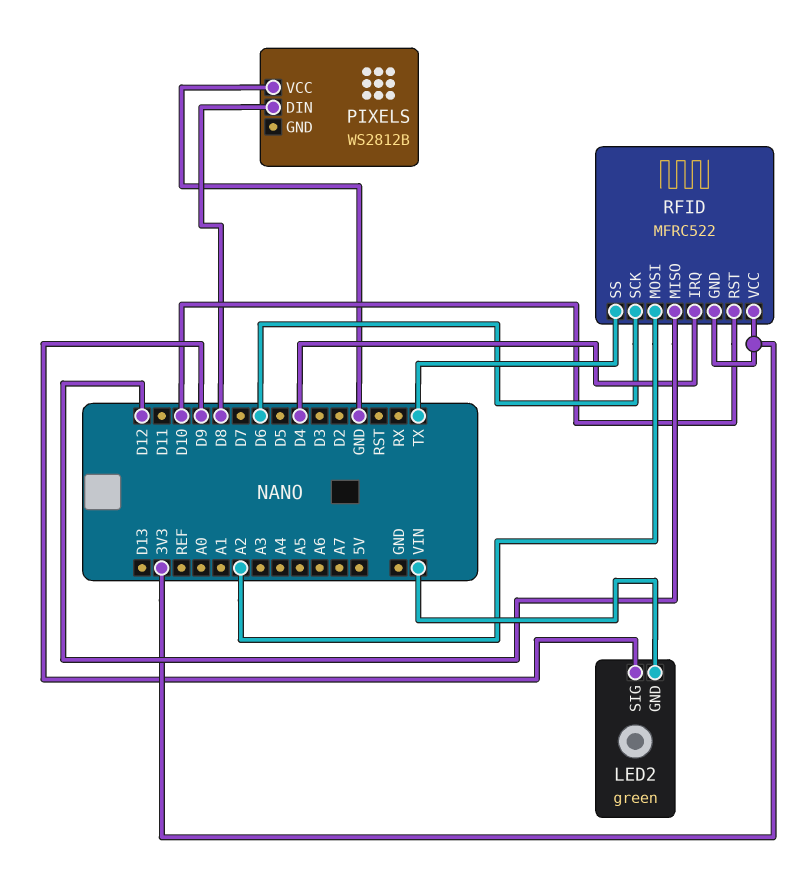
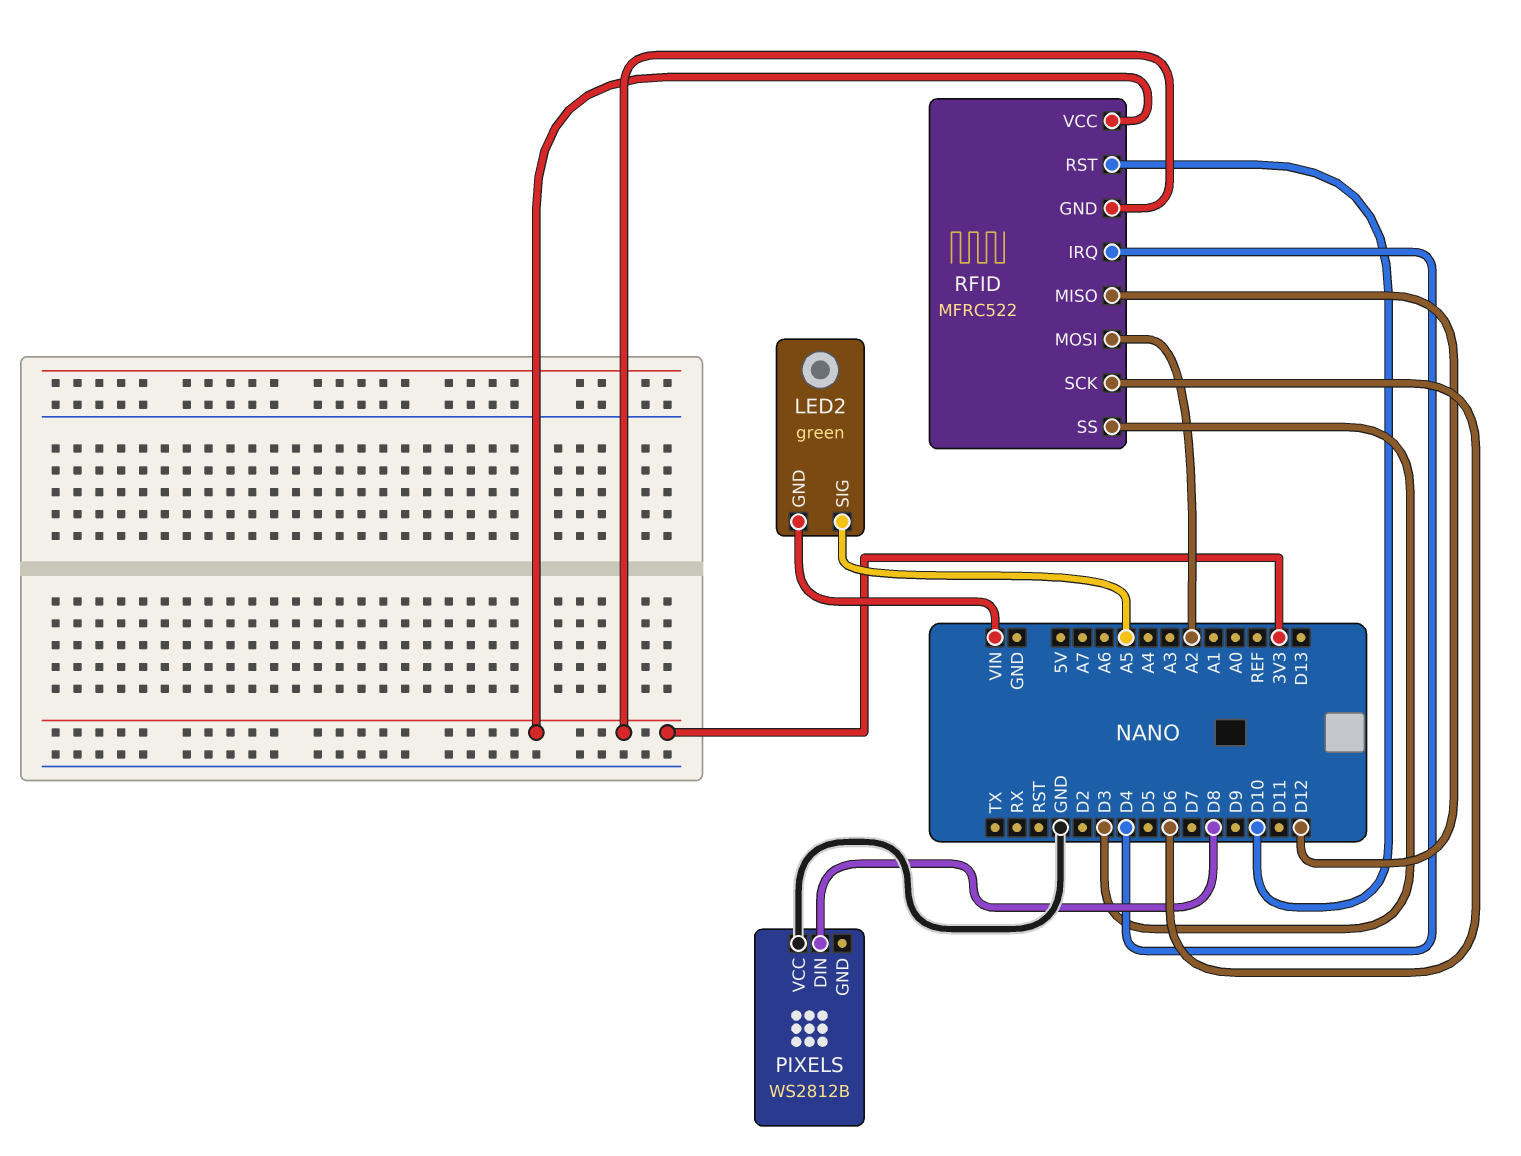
LED2 pin SIG: D9 -> A5
RFID pin SS: TX -> D3

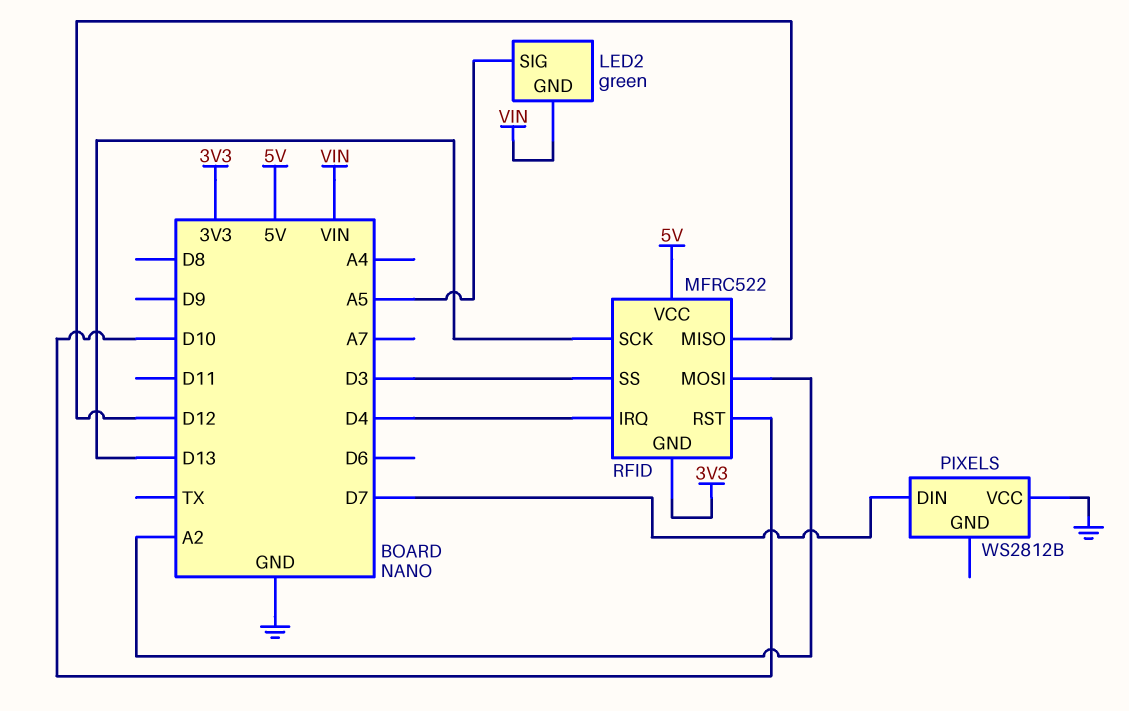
PIXELS pin DIN: D8 -> D7
RFID pin SCK: D6 -> D13
RFID pin VCC: 3V3 -> 5V

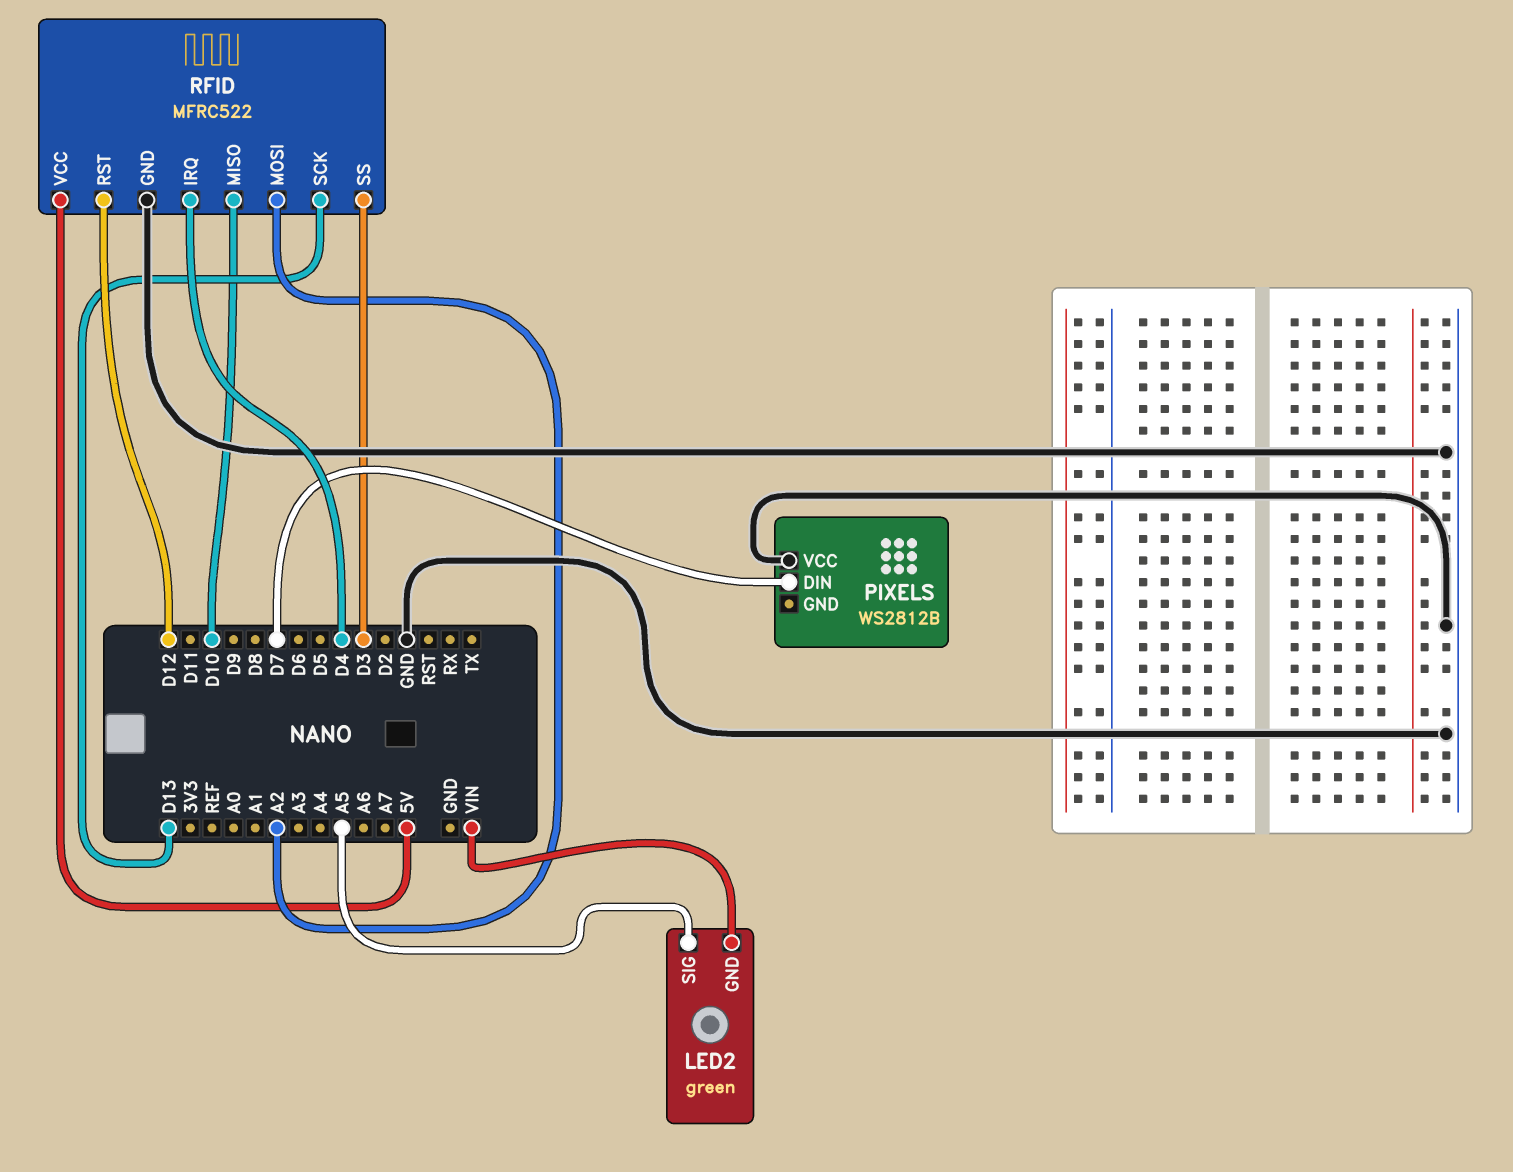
RFID pin GND: 3V3 -> GND
RFID pin MISO: D12 -> D10
RFID pin RST: D10 -> D12

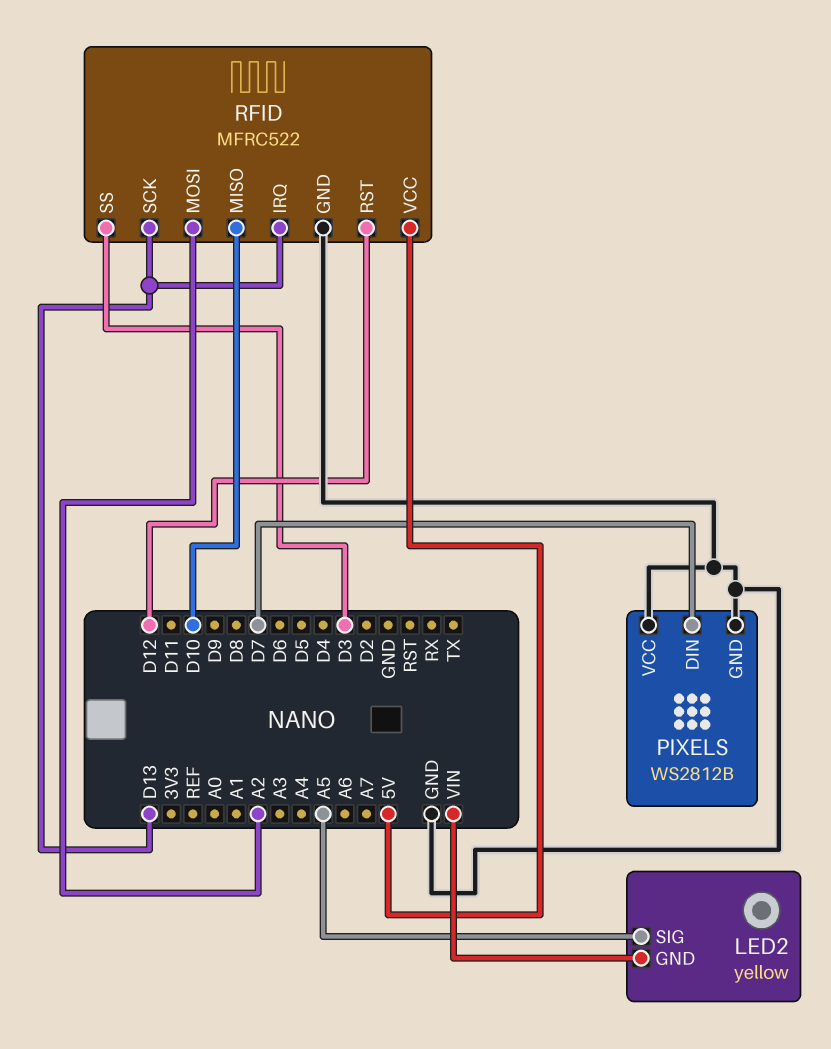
LED2: green -> yellow
PIXELS pin GND: none -> GND
RFID pin IRQ: D4 -> D13

